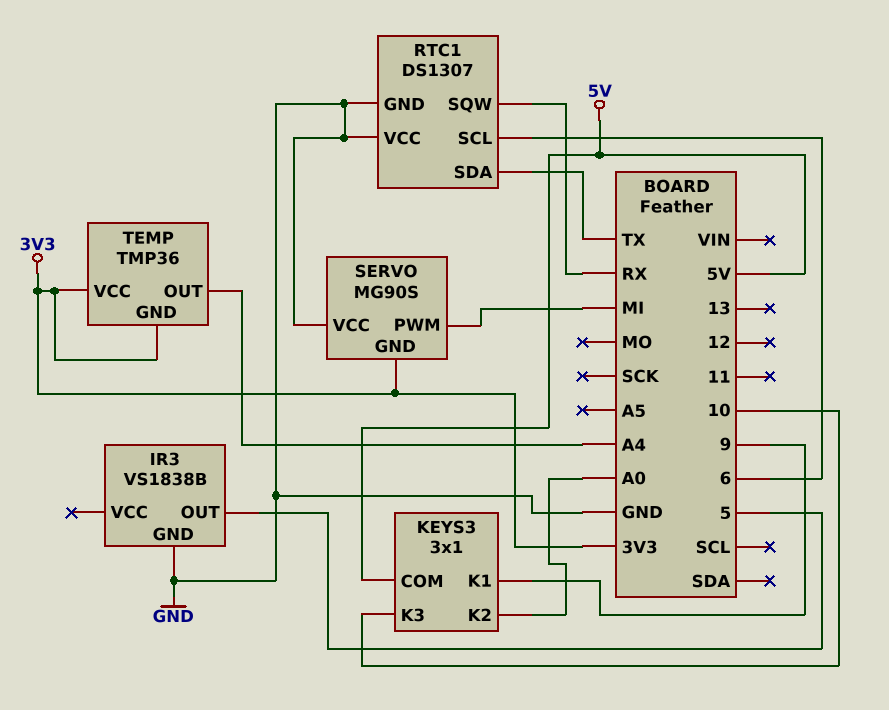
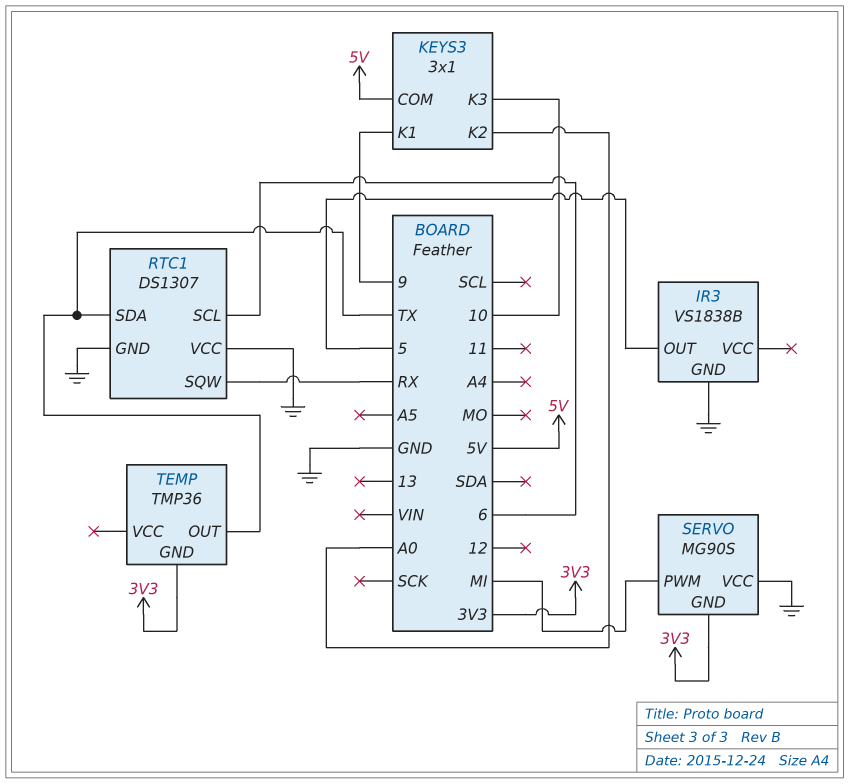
TEMP pin OUT: A4 -> TX
TEMP pin VCC: 3V3 -> none

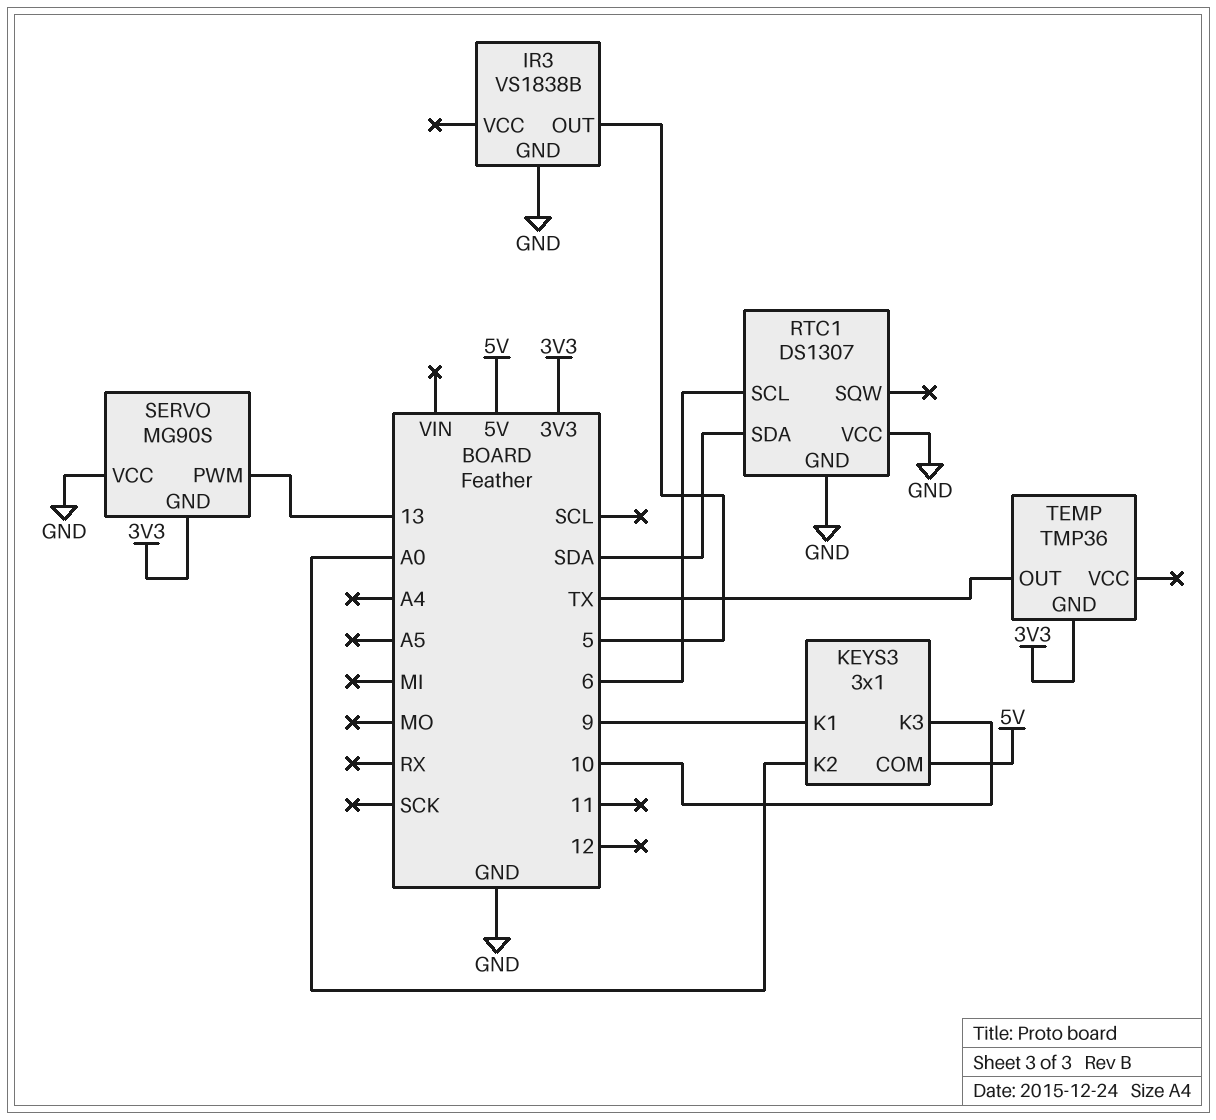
RTC1 pin SDA: TX -> SDA
RTC1 pin SQW: RX -> none
SERVO pin PWM: MI -> 13

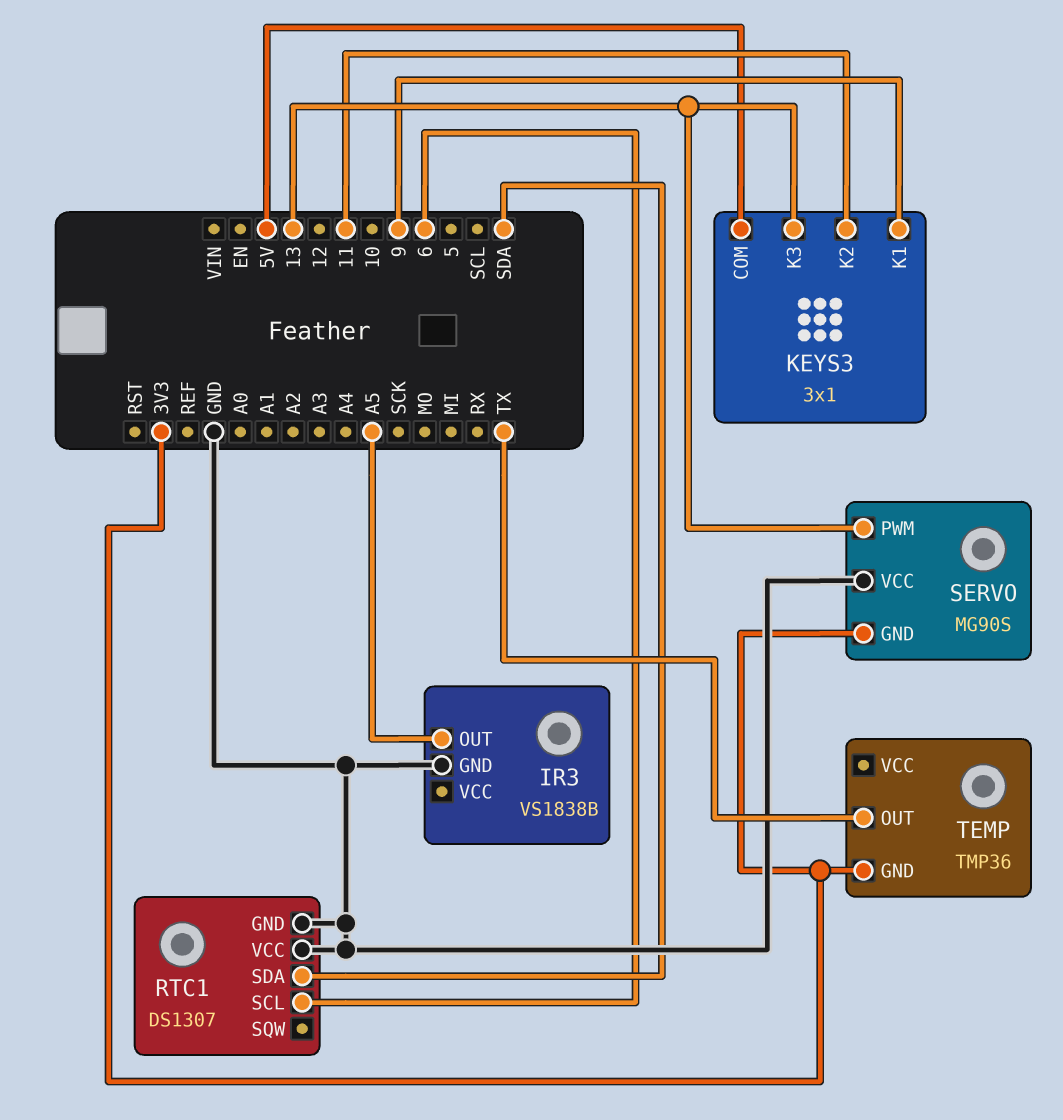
IR3 pin OUT: 5 -> A5
KEYS3 pin K2: A0 -> 11
KEYS3 pin K3: 10 -> 13

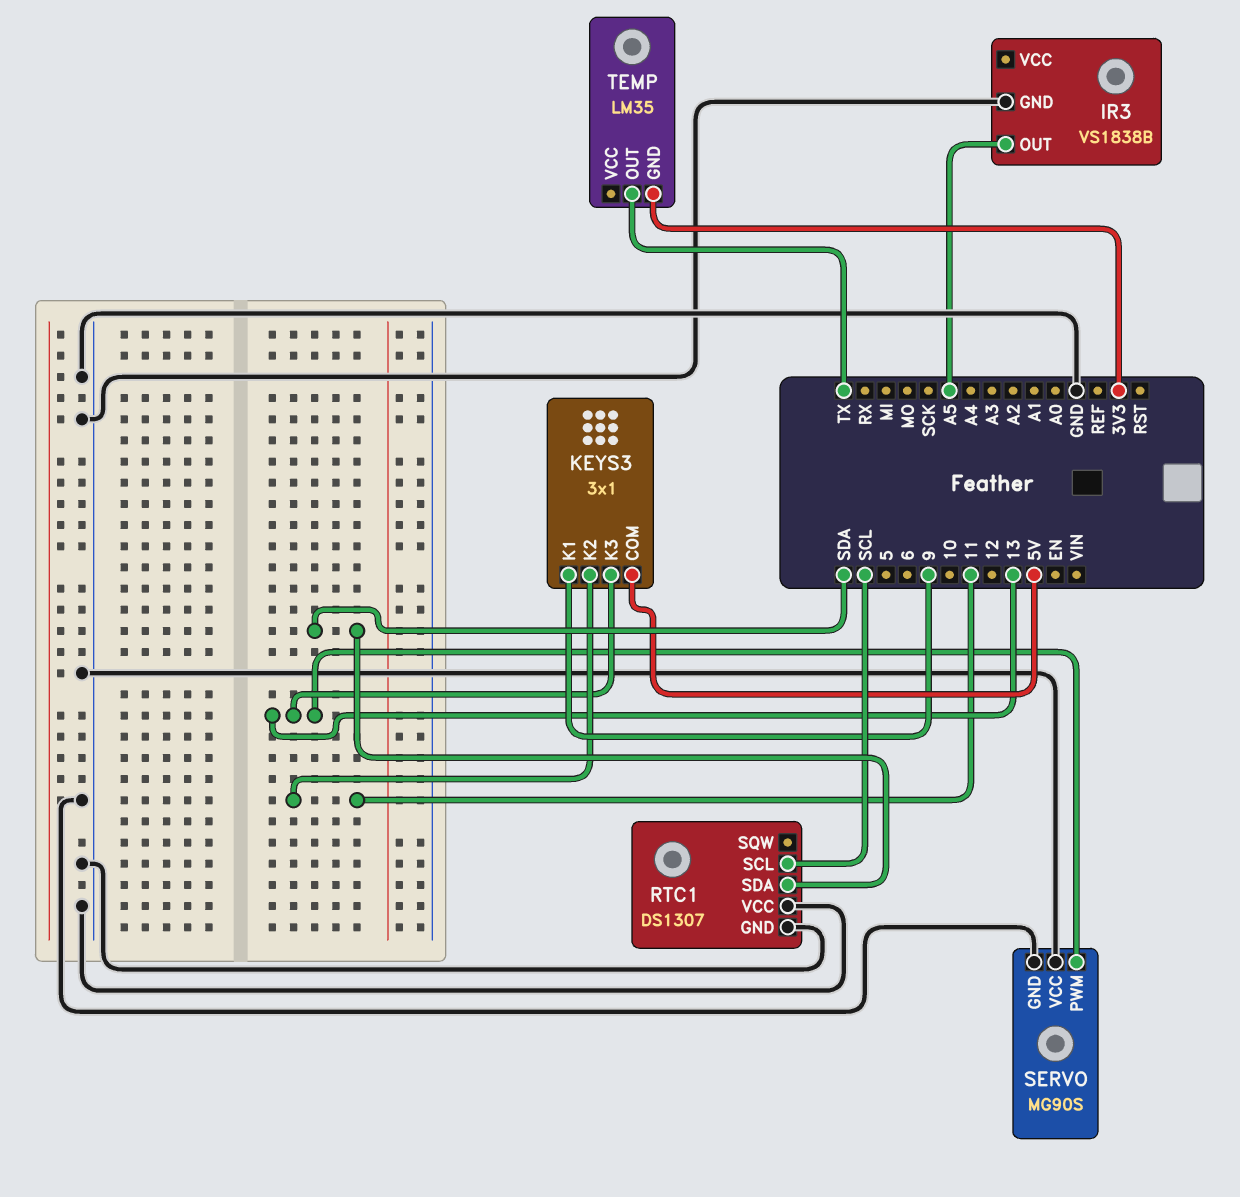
RTC1 pin SCL: 6 -> SCL
SERVO pin GND: 3V3 -> GND
TEMP: TMP36 -> LM35

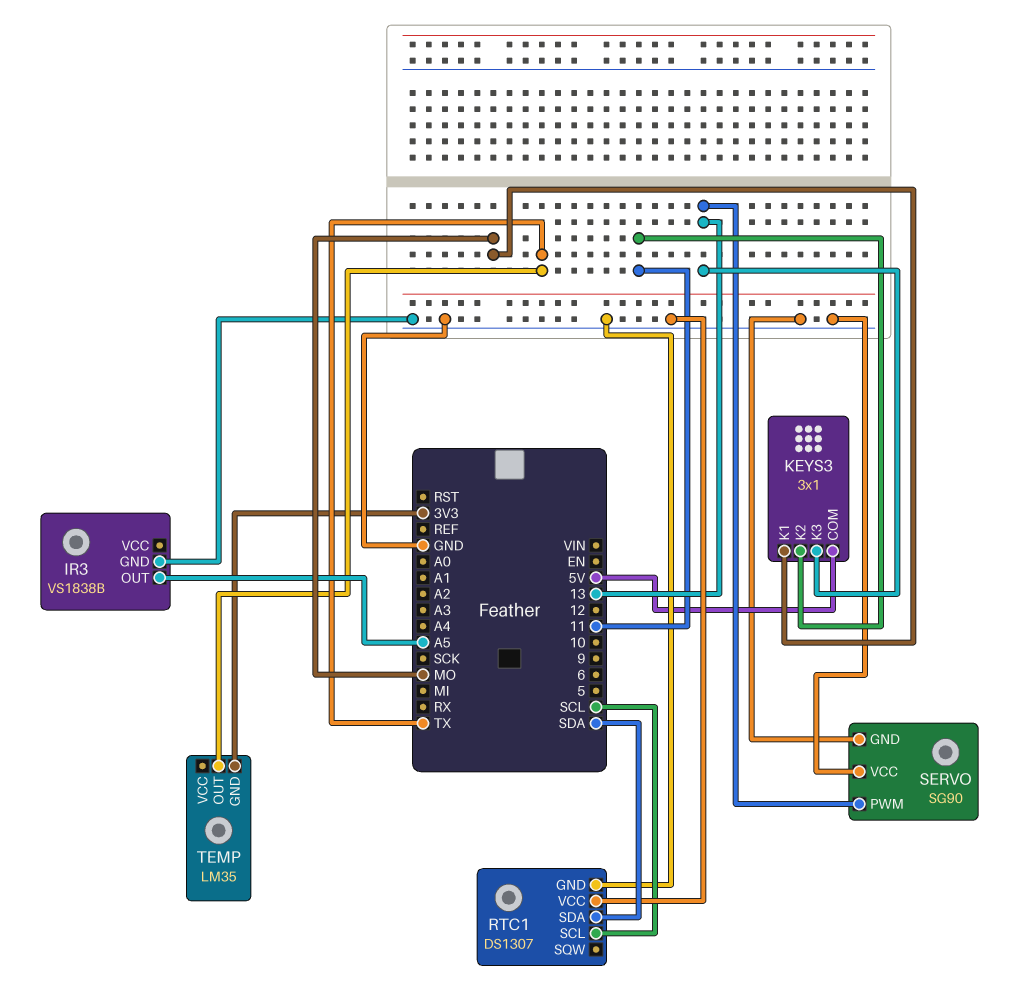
KEYS3 pin K1: 9 -> MO
SERVO: MG90S -> SG90

